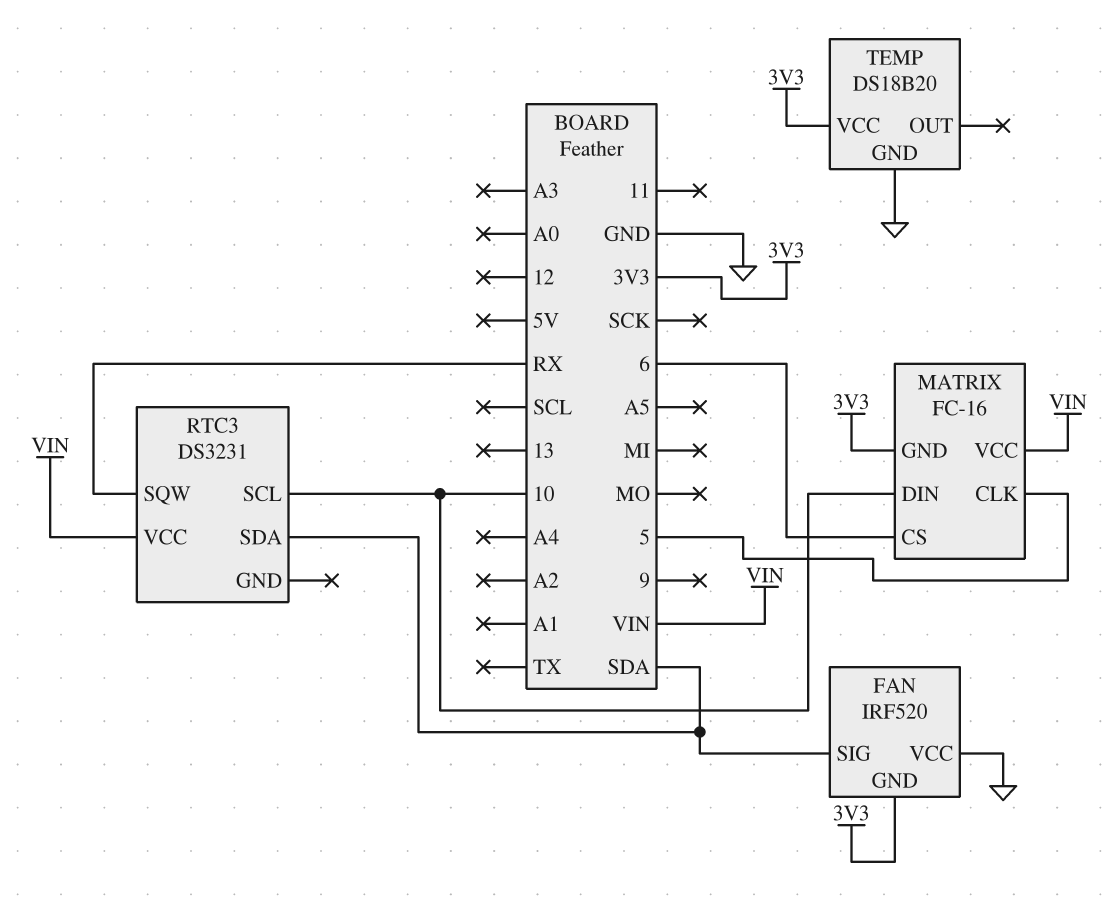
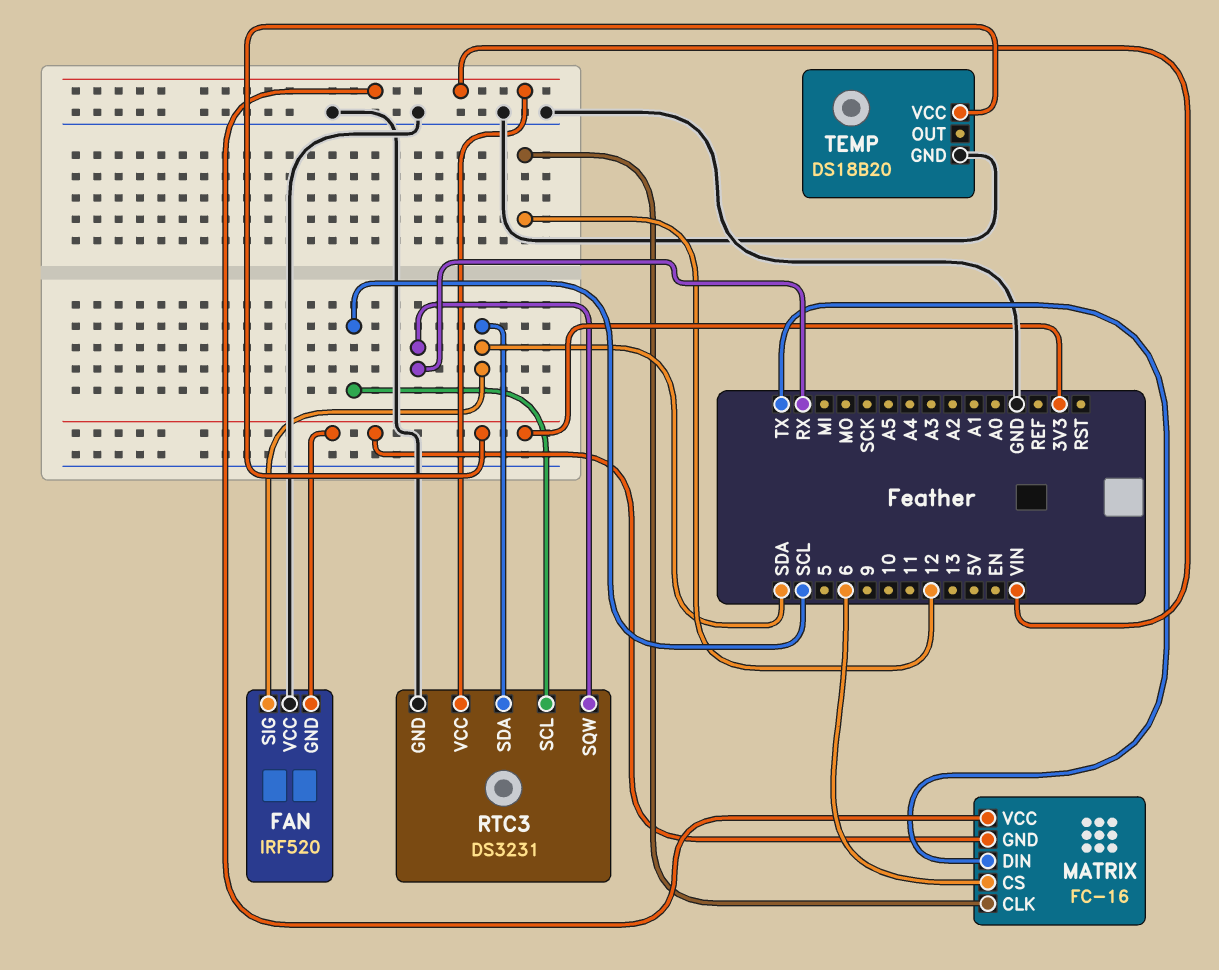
MATRIX pin CLK: 5 -> 12
MATRIX pin DIN: 10 -> TX
RTC3 pin GND: none -> GND
RTC3 pin SCL: 10 -> SCL

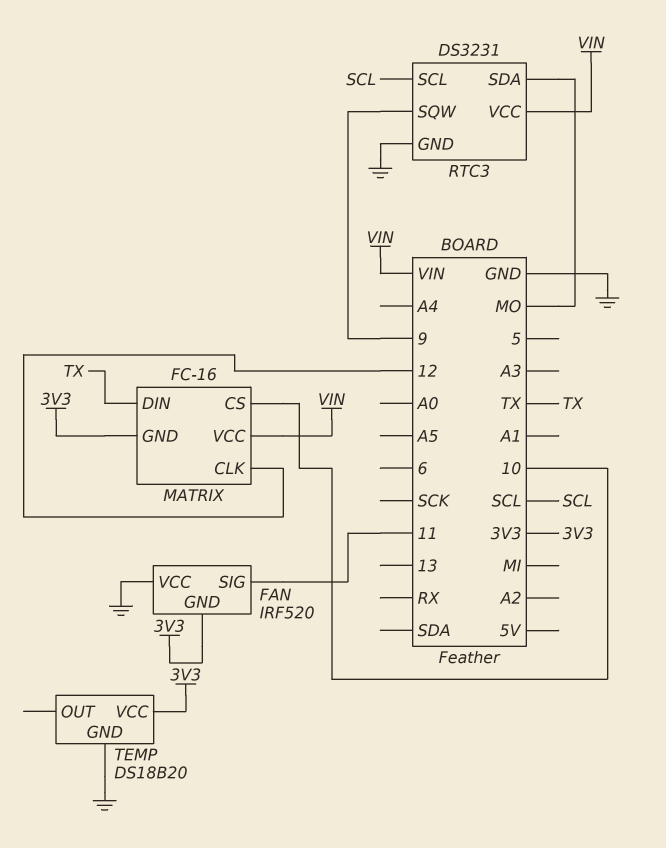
FAN pin SIG: SDA -> 11
MATRIX pin CS: 6 -> 10
RTC3 pin SDA: SDA -> MO
RTC3 pin SQW: RX -> 9

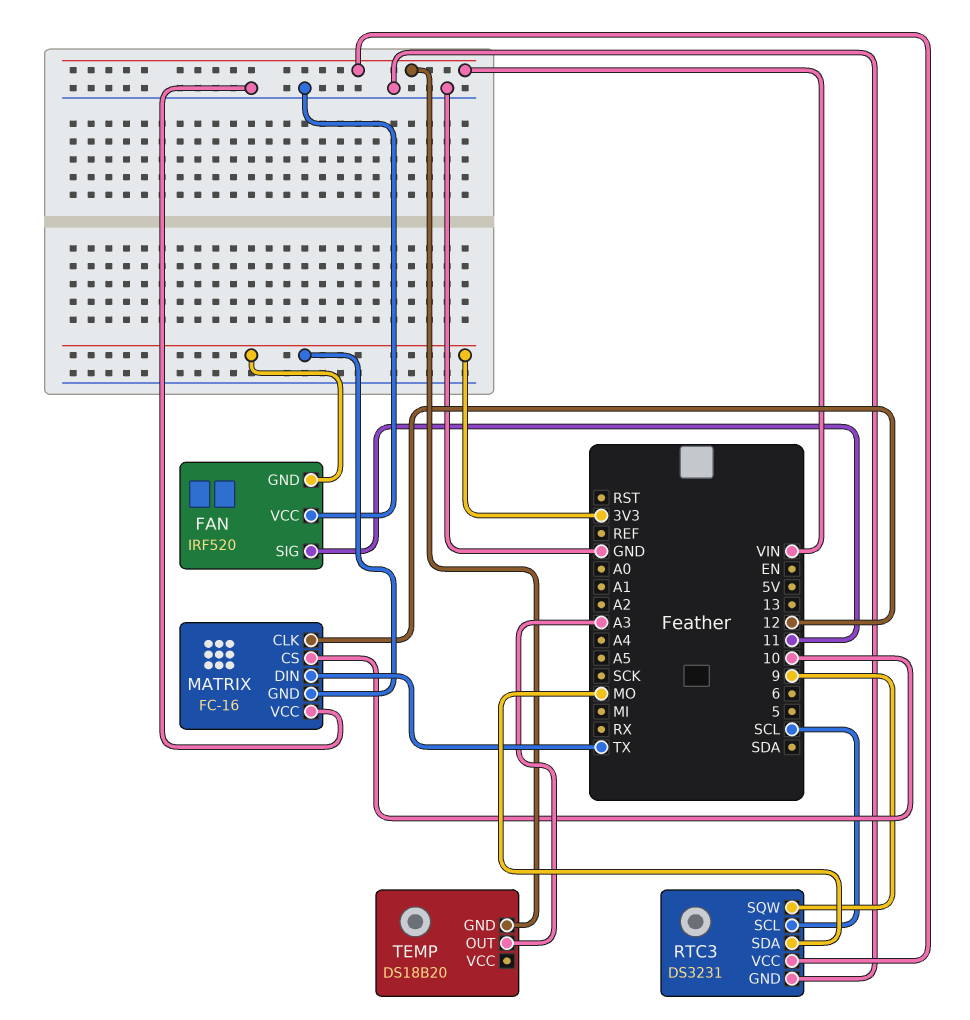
MATRIX pin VCC: VIN -> GND
TEMP pin GND: GND -> VIN
TEMP pin OUT: none -> A3
TEMP pin VCC: 3V3 -> none

